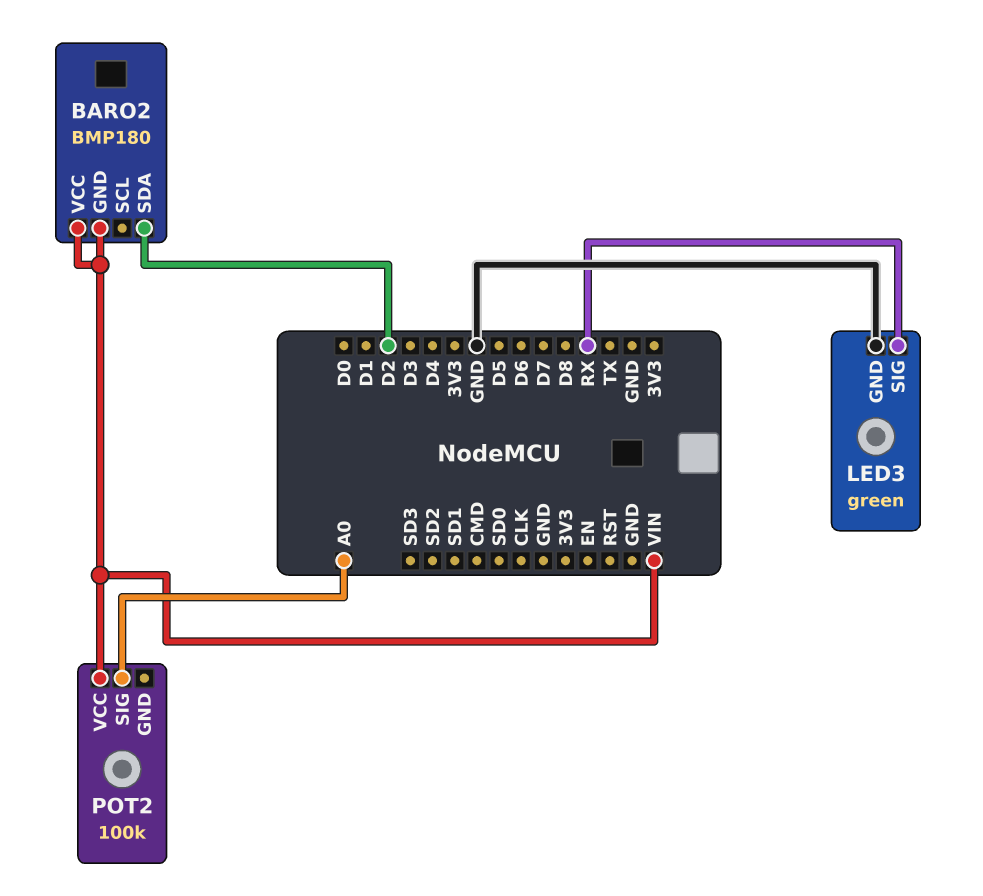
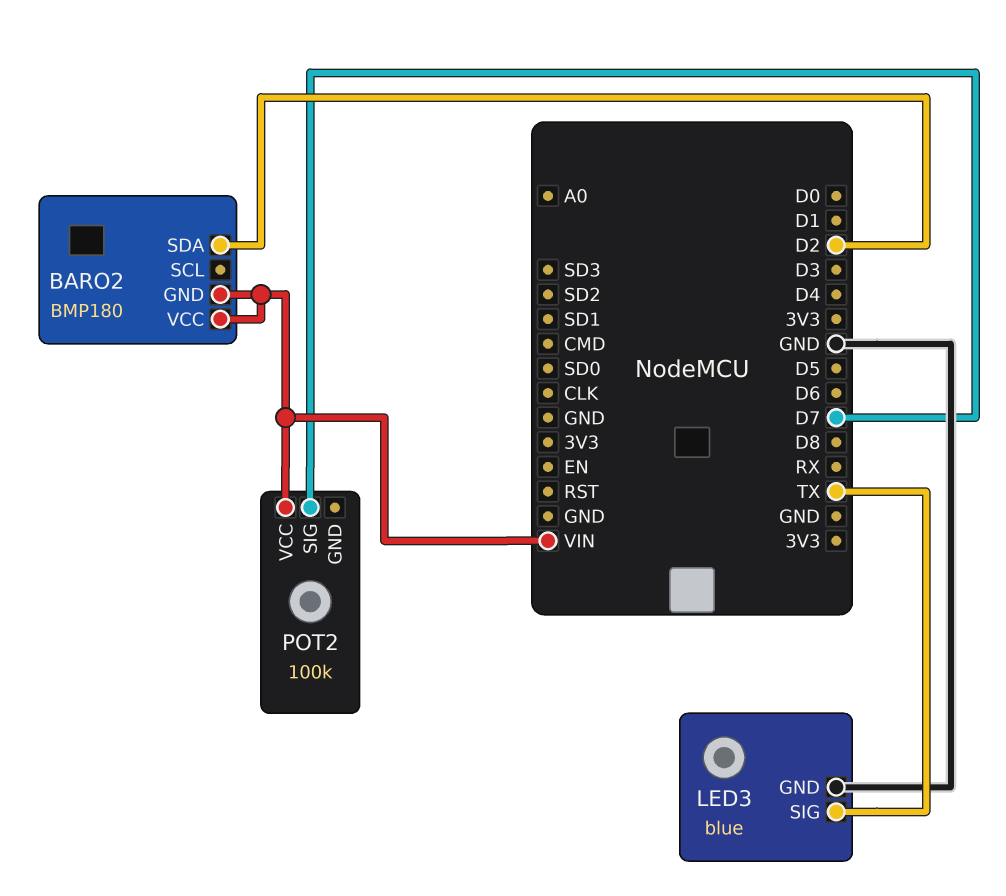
LED3: green -> blue
LED3 pin SIG: RX -> TX
POT2 pin SIG: A0 -> D7

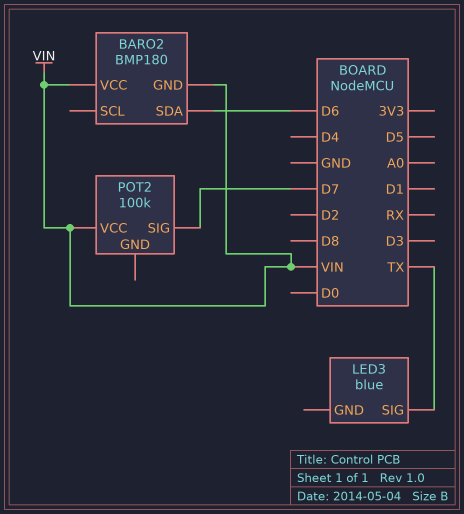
BARO2 pin SDA: D2 -> D6
LED3 pin GND: GND -> none

